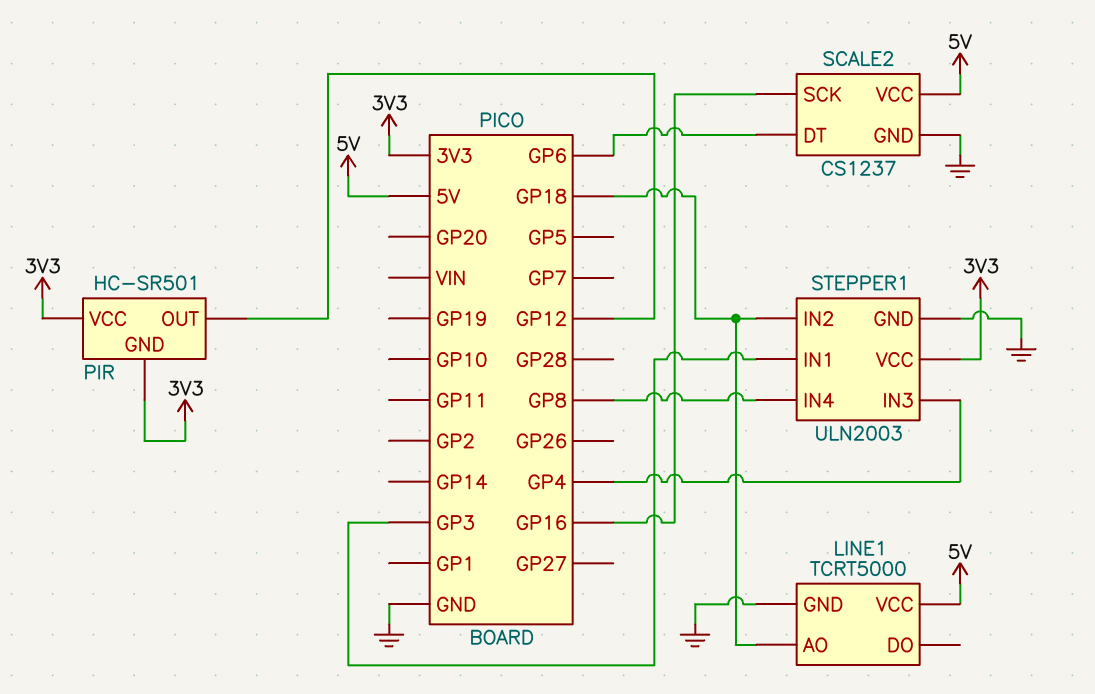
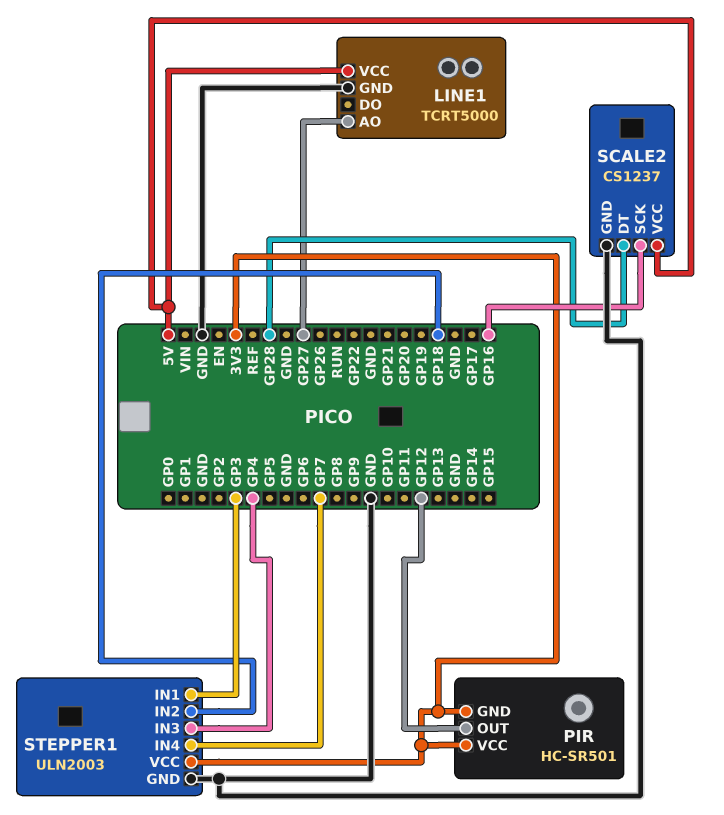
LINE1 pin AO: GP18 -> GP27
SCALE2 pin DT: GP6 -> GP28
STEPPER1 pin IN4: GP8 -> GP7

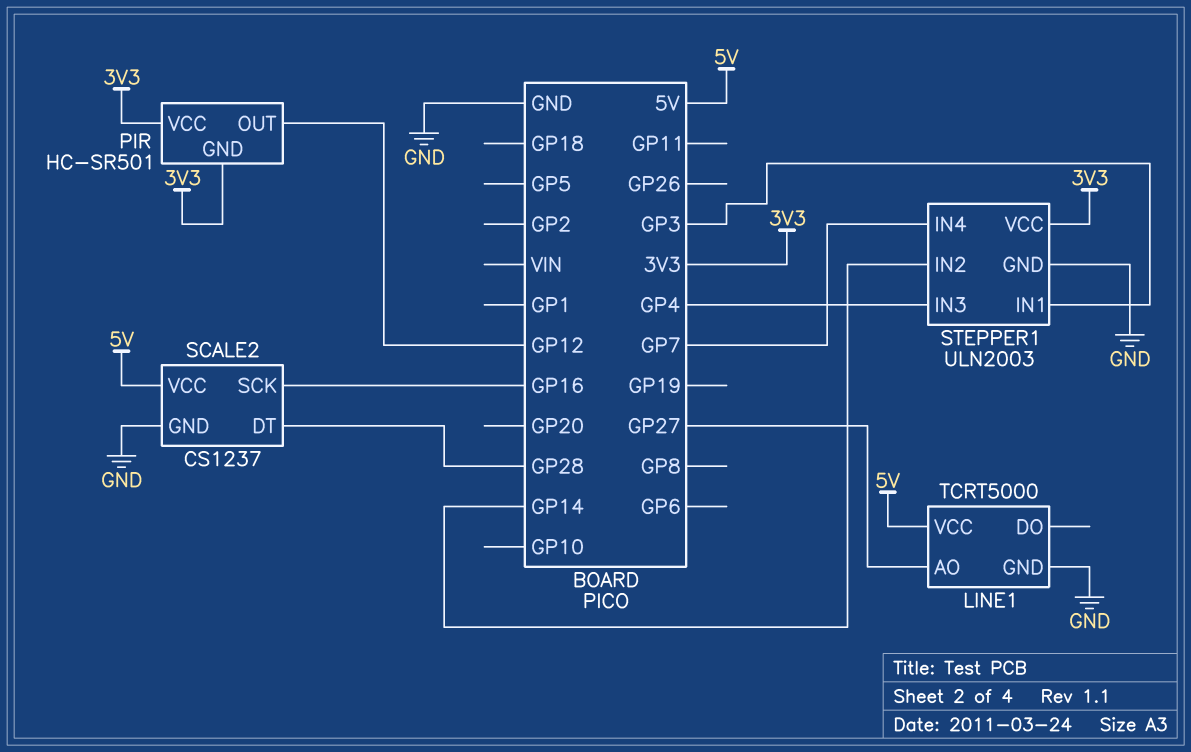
STEPPER1 pin IN2: GP18 -> GP14

